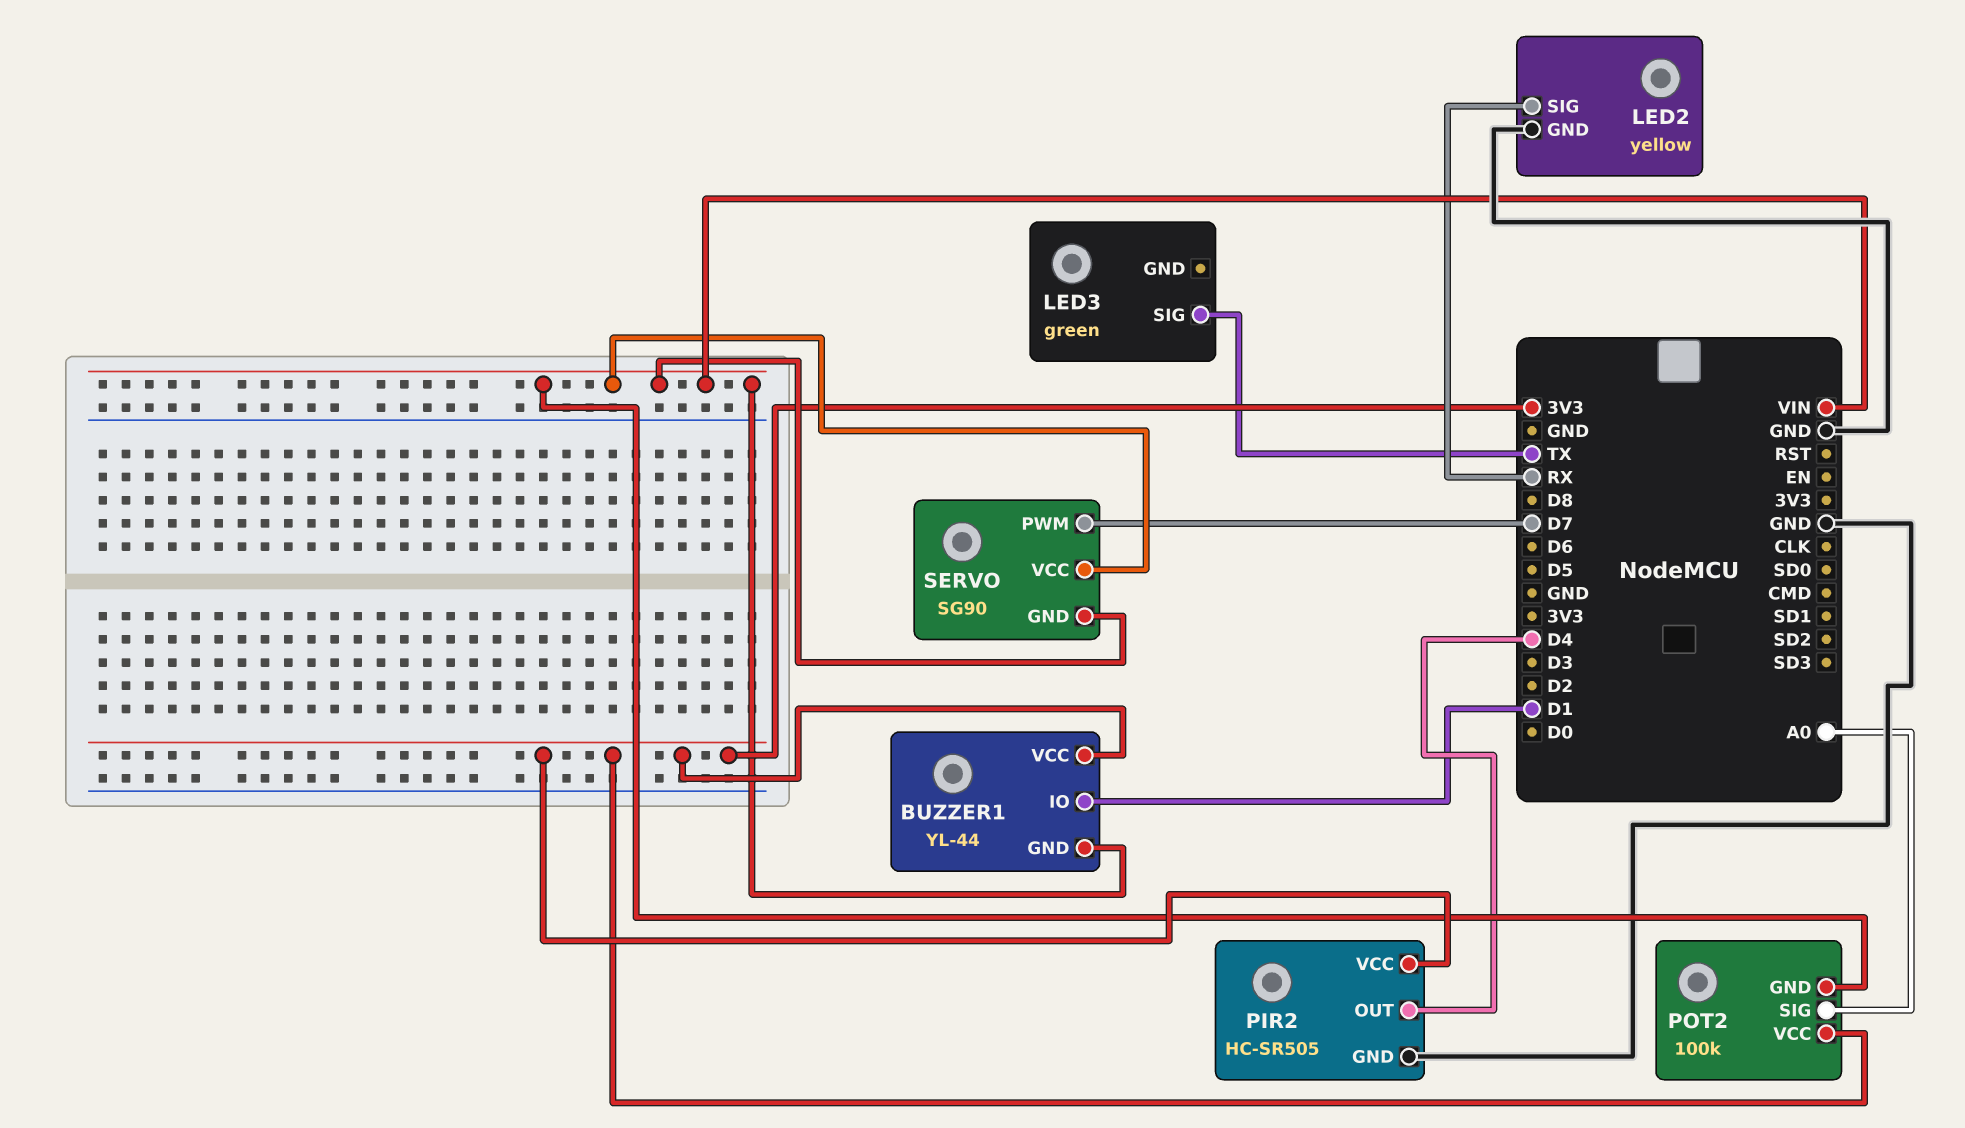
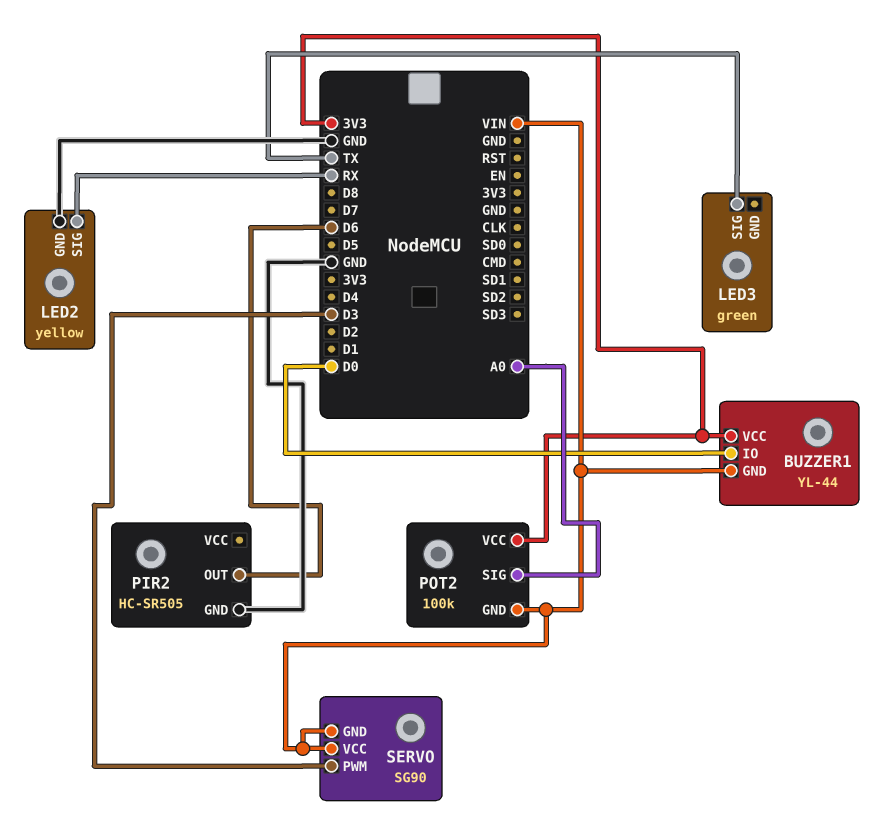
BUZZER1 pin IO: D1 -> D0
PIR2 pin OUT: D4 -> D6
PIR2 pin VCC: 3V3 -> none
SERVO pin PWM: D7 -> D3

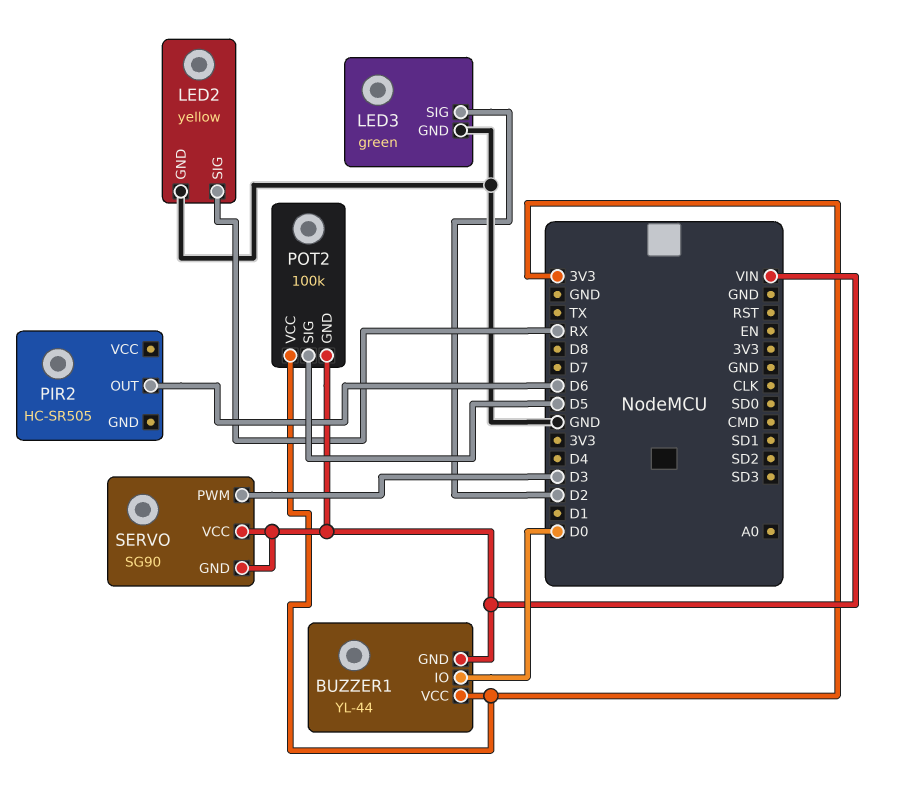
LED3 pin GND: none -> GND
LED3 pin SIG: TX -> D2
PIR2 pin GND: GND -> none
POT2 pin SIG: A0 -> D5

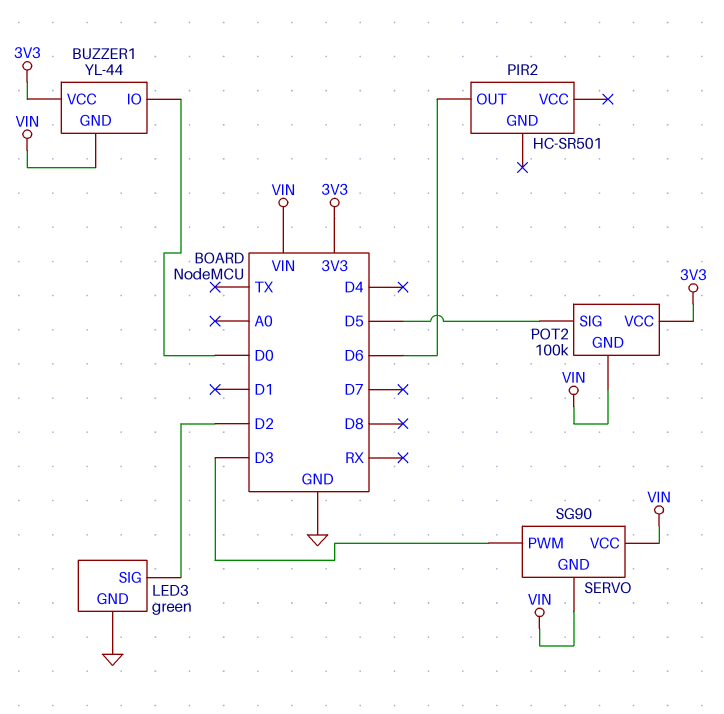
LED2: yellow -> none
LED2 pin GND: GND -> none
LED2 pin SIG: RX -> none
PIR2: HC-SR505 -> HC-SR501

